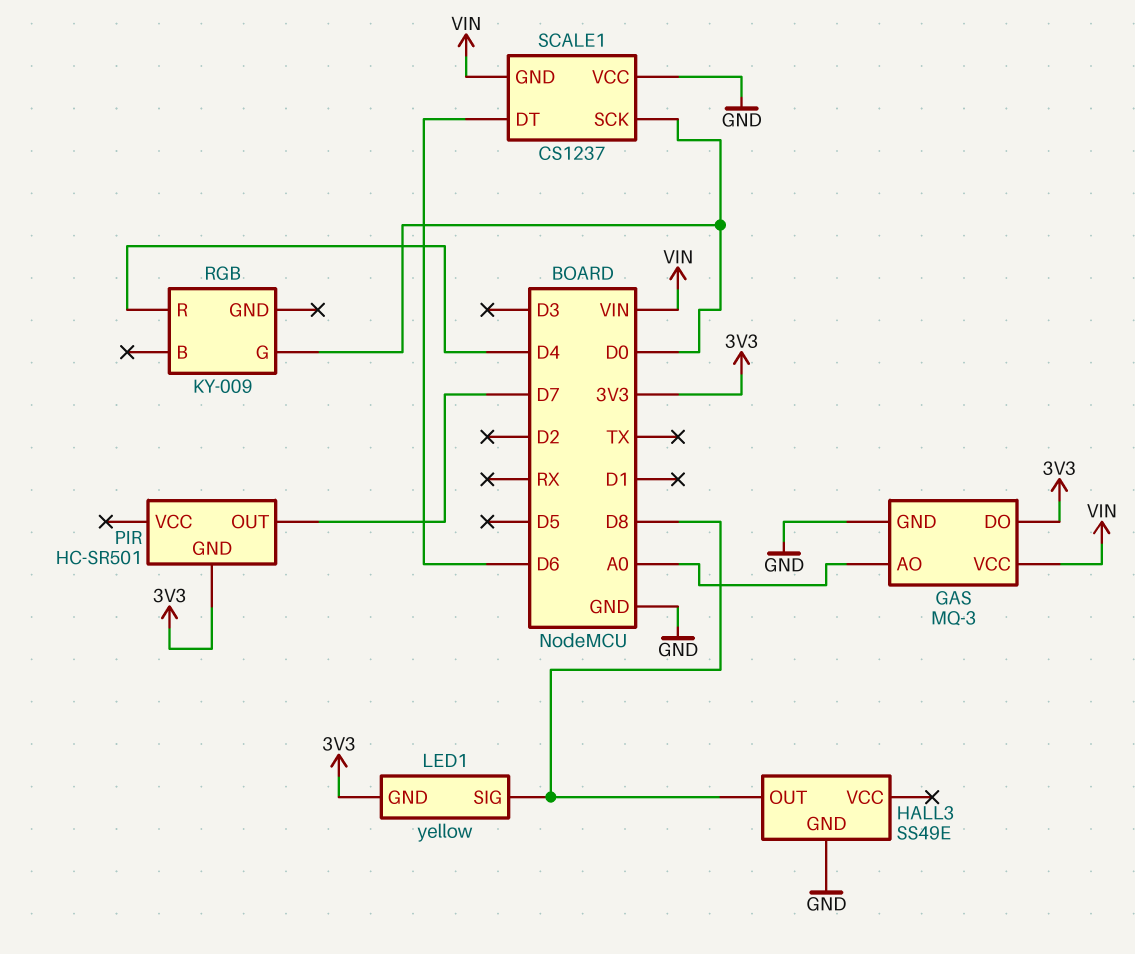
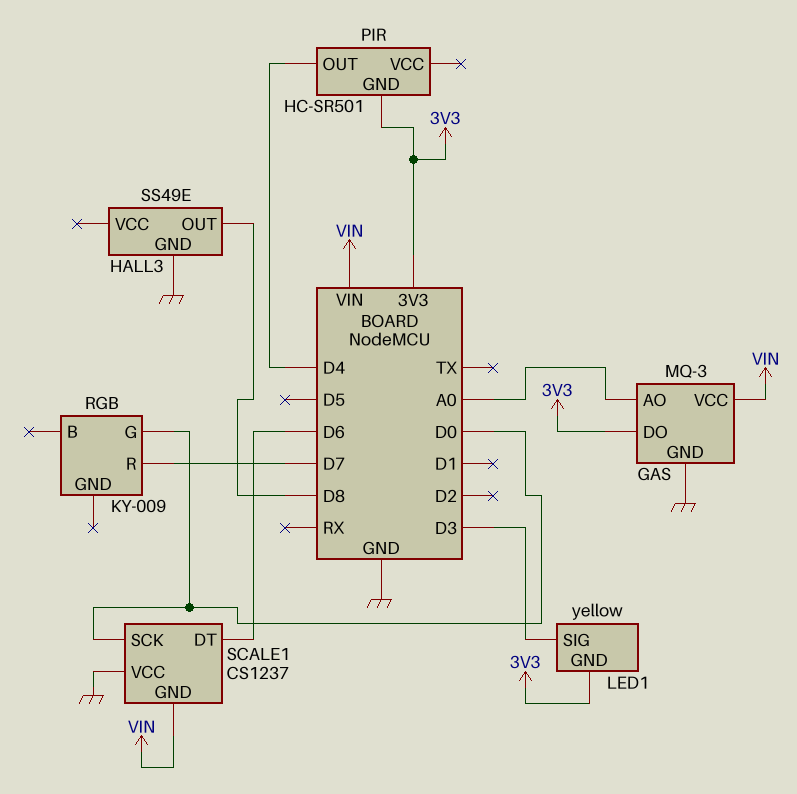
LED1 pin SIG: D8 -> D3
PIR pin OUT: D7 -> D4
RGB pin R: D4 -> D7

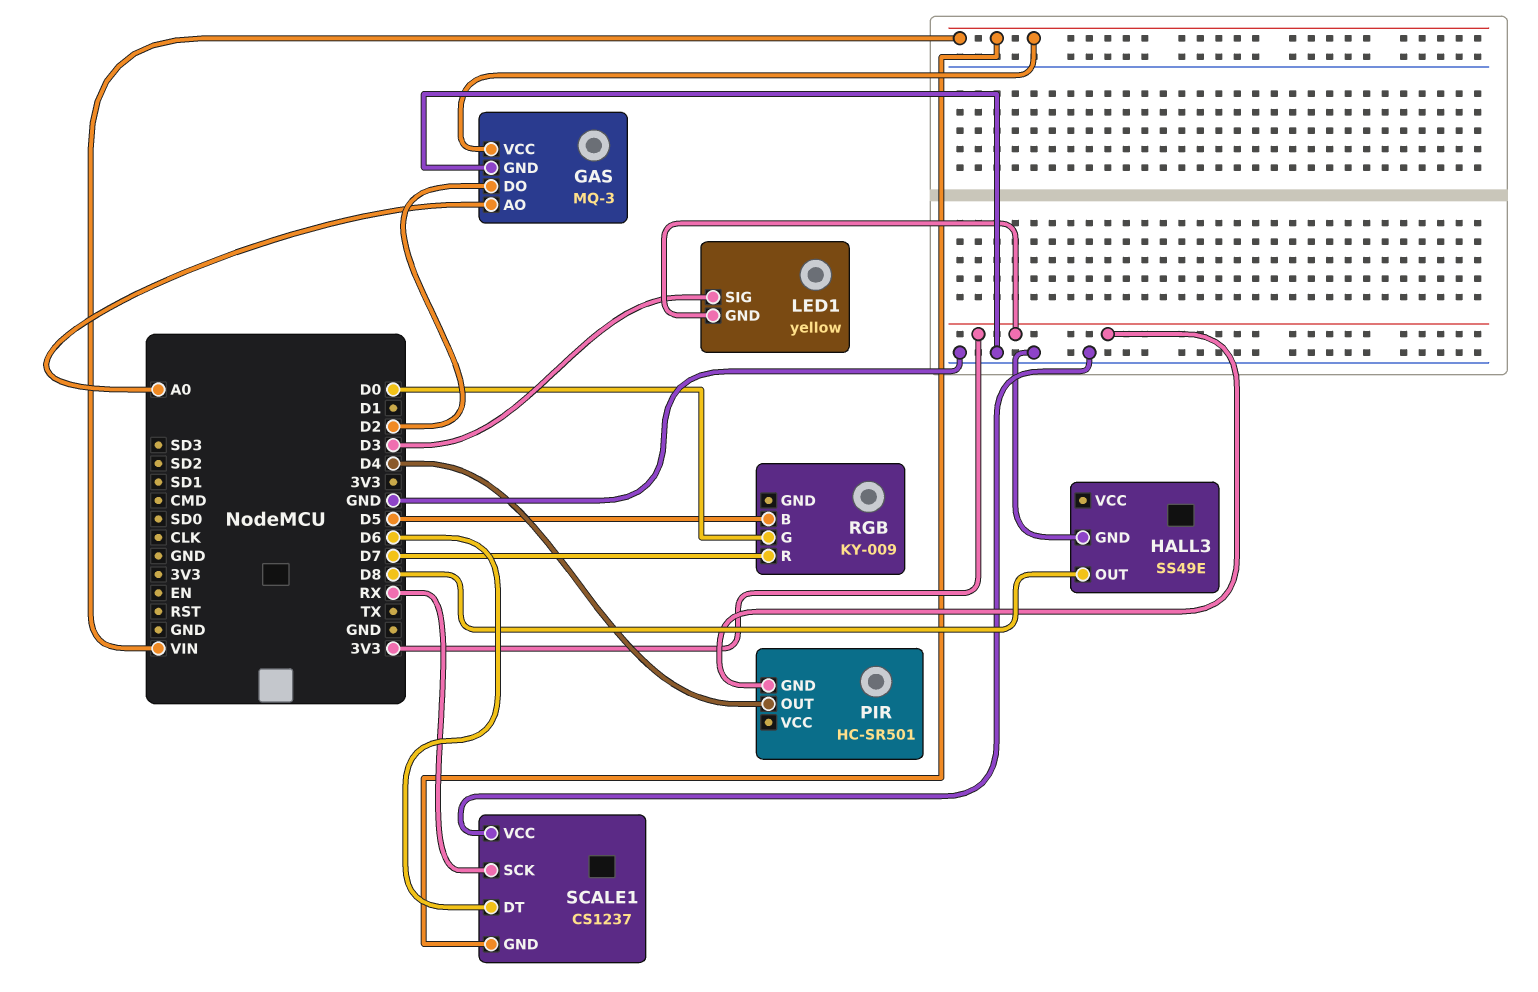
GAS pin DO: 3V3 -> D2
RGB pin B: none -> D5
SCALE1 pin SCK: D0 -> RX

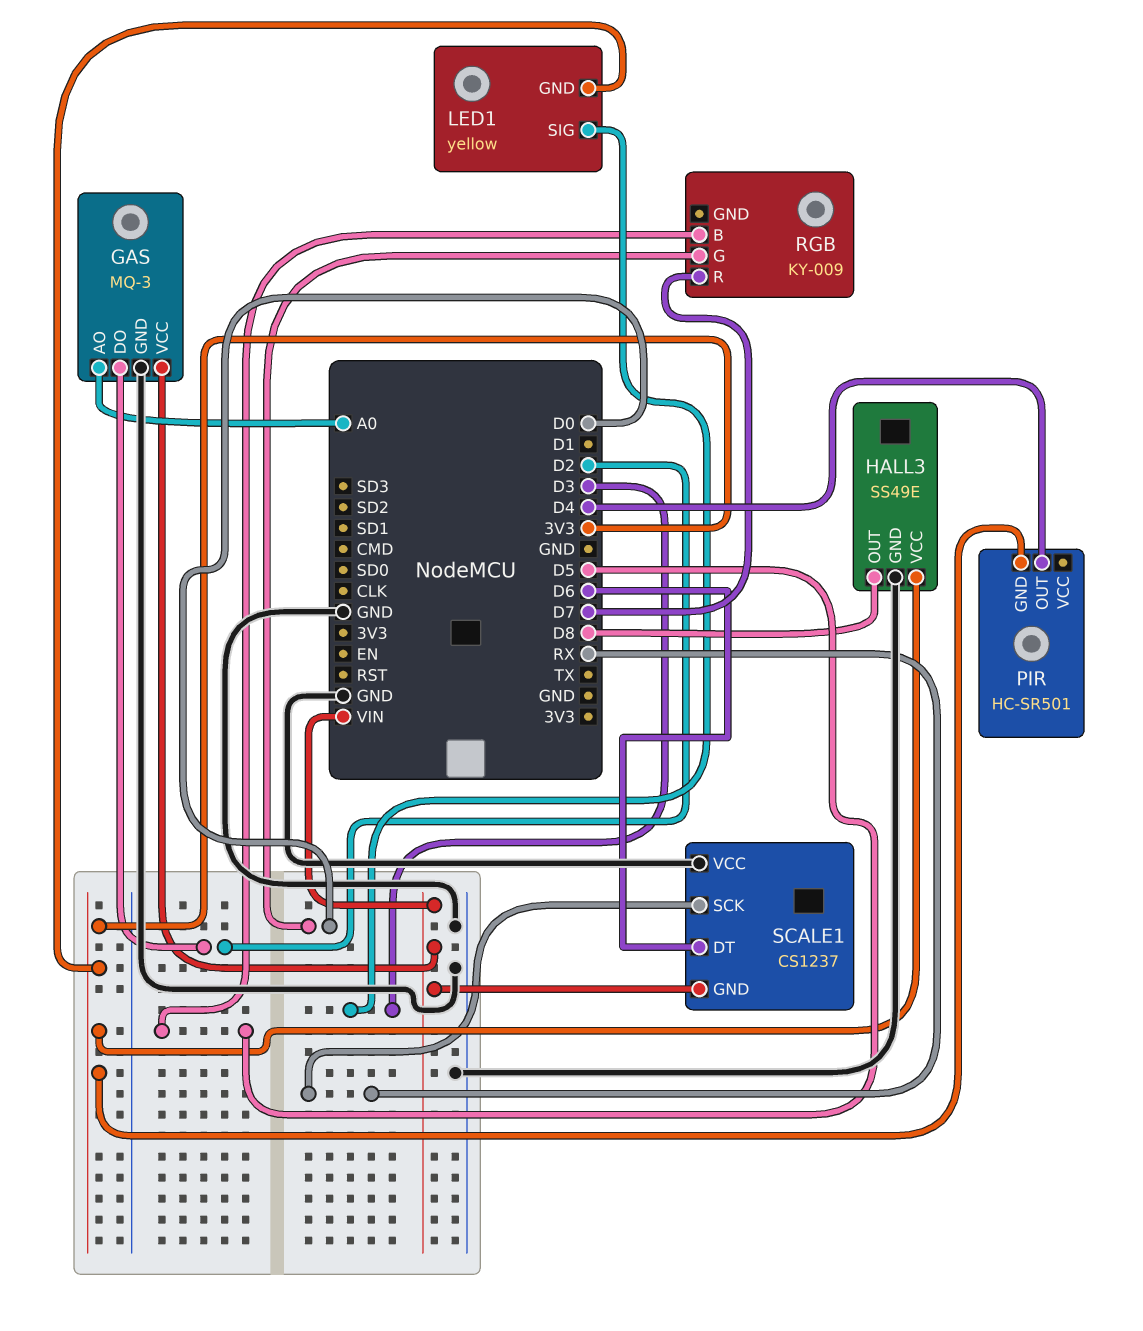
HALL3 pin VCC: none -> 3V3

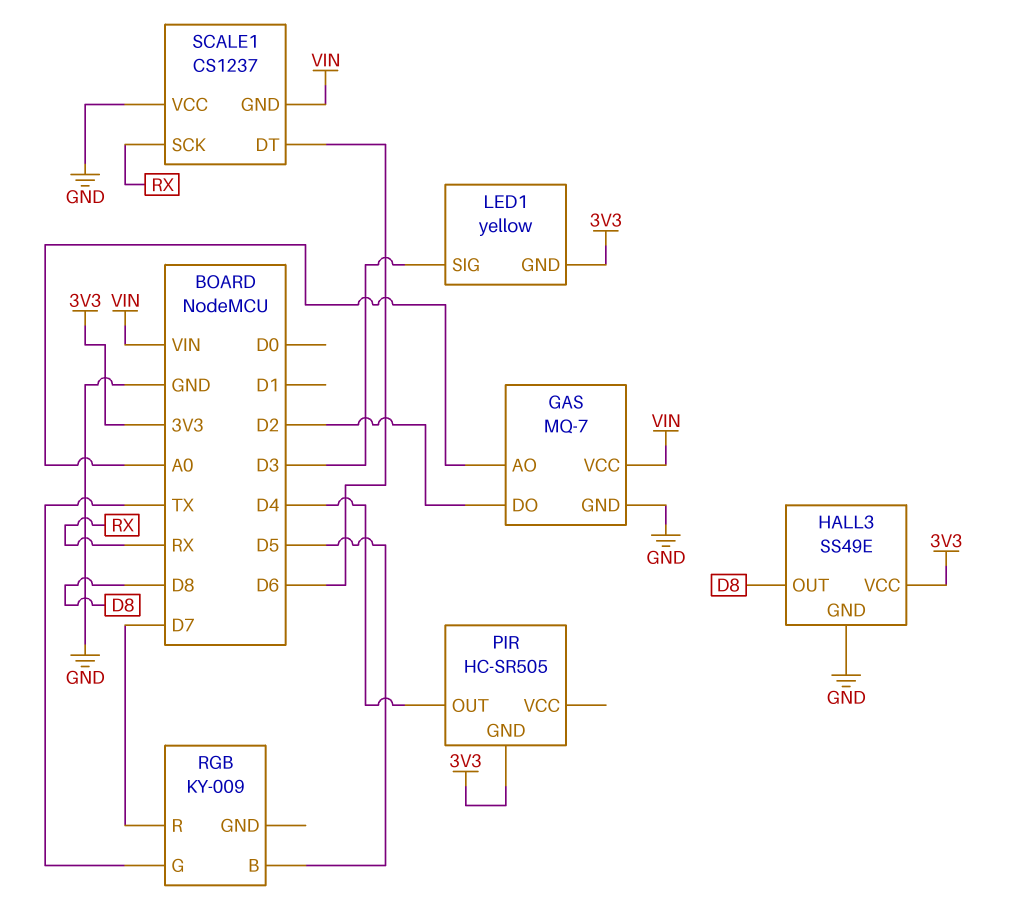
GAS: MQ-3 -> MQ-7
PIR: HC-SR501 -> HC-SR505
RGB pin G: D0 -> TX

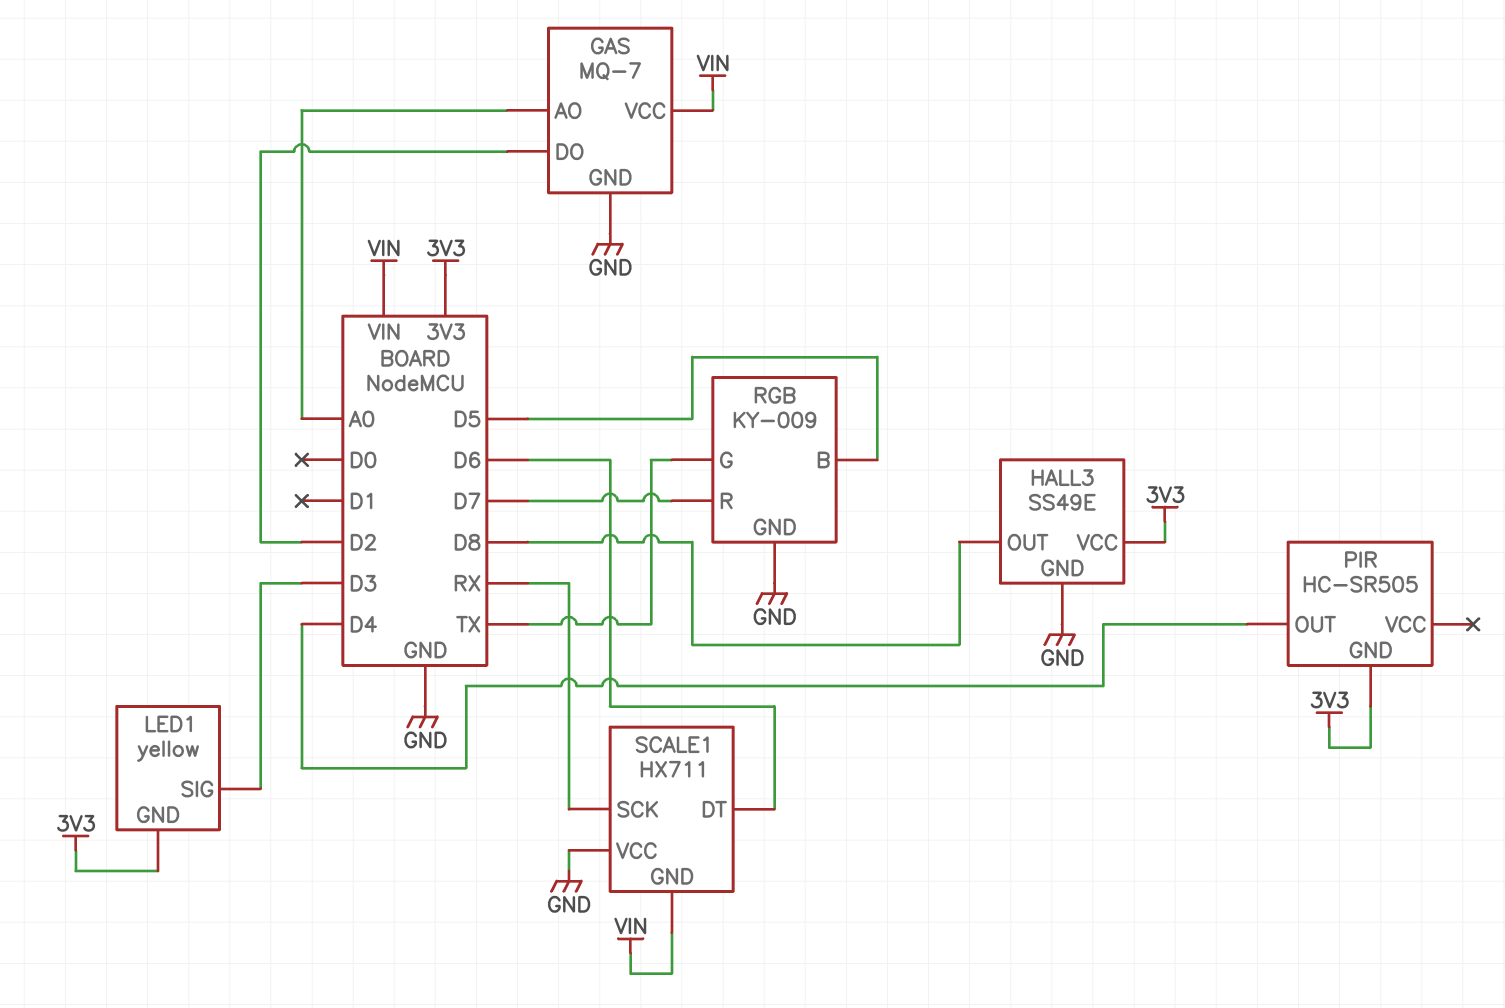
RGB pin GND: none -> GND
SCALE1: CS1237 -> HX711

